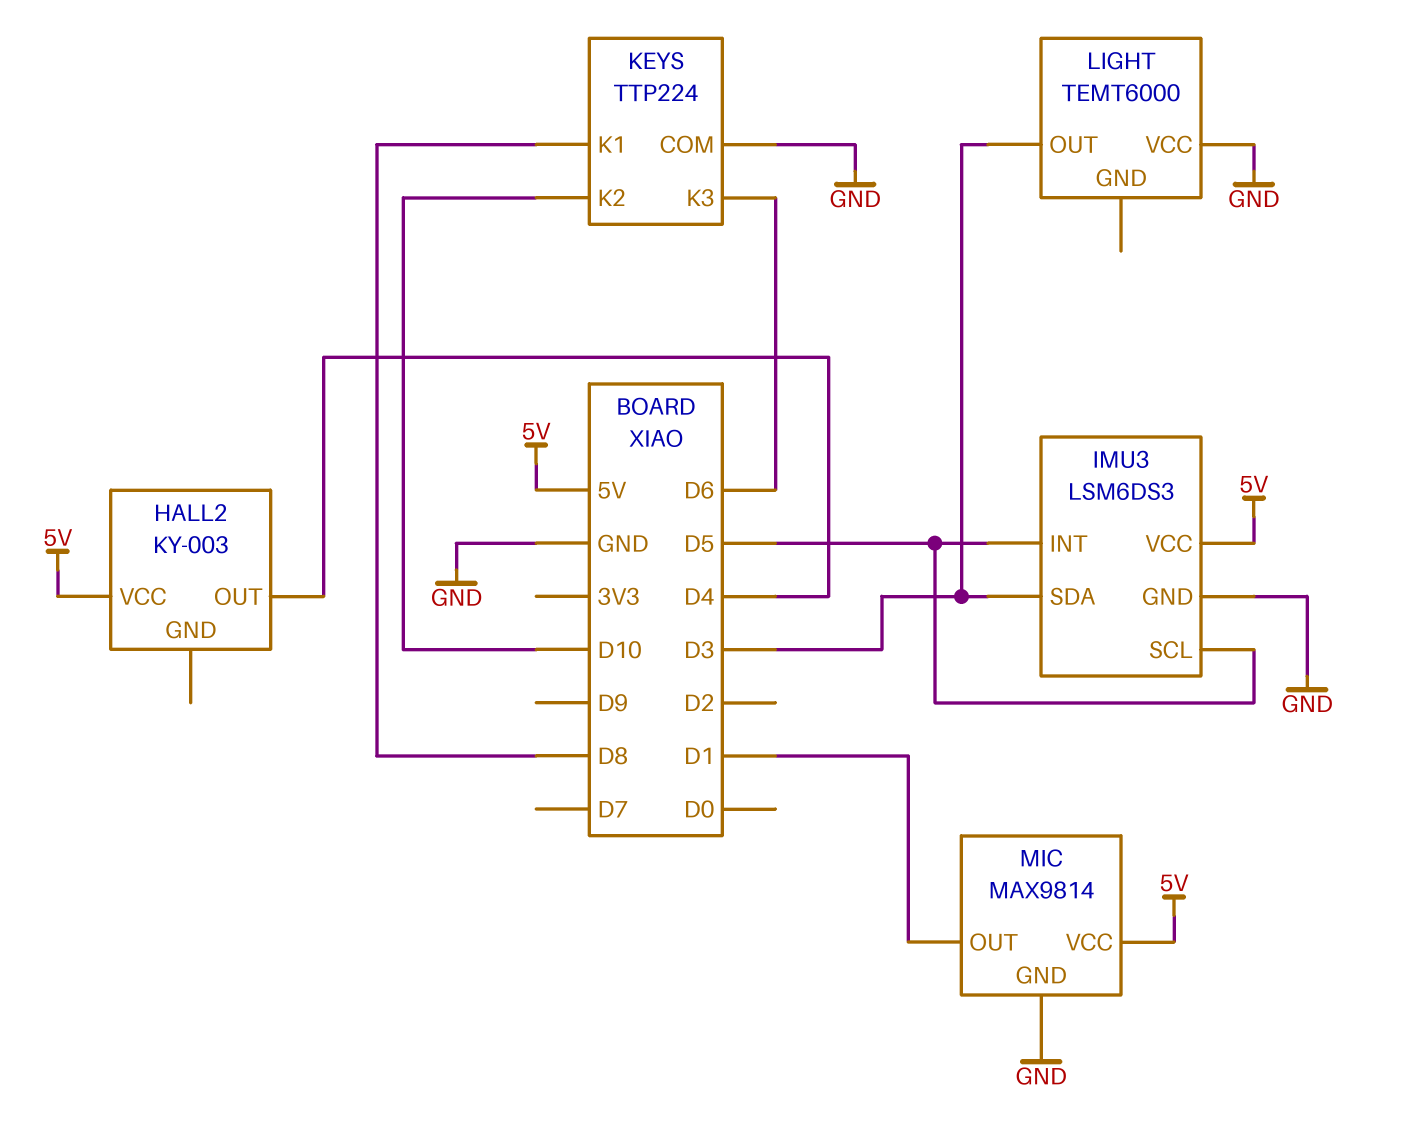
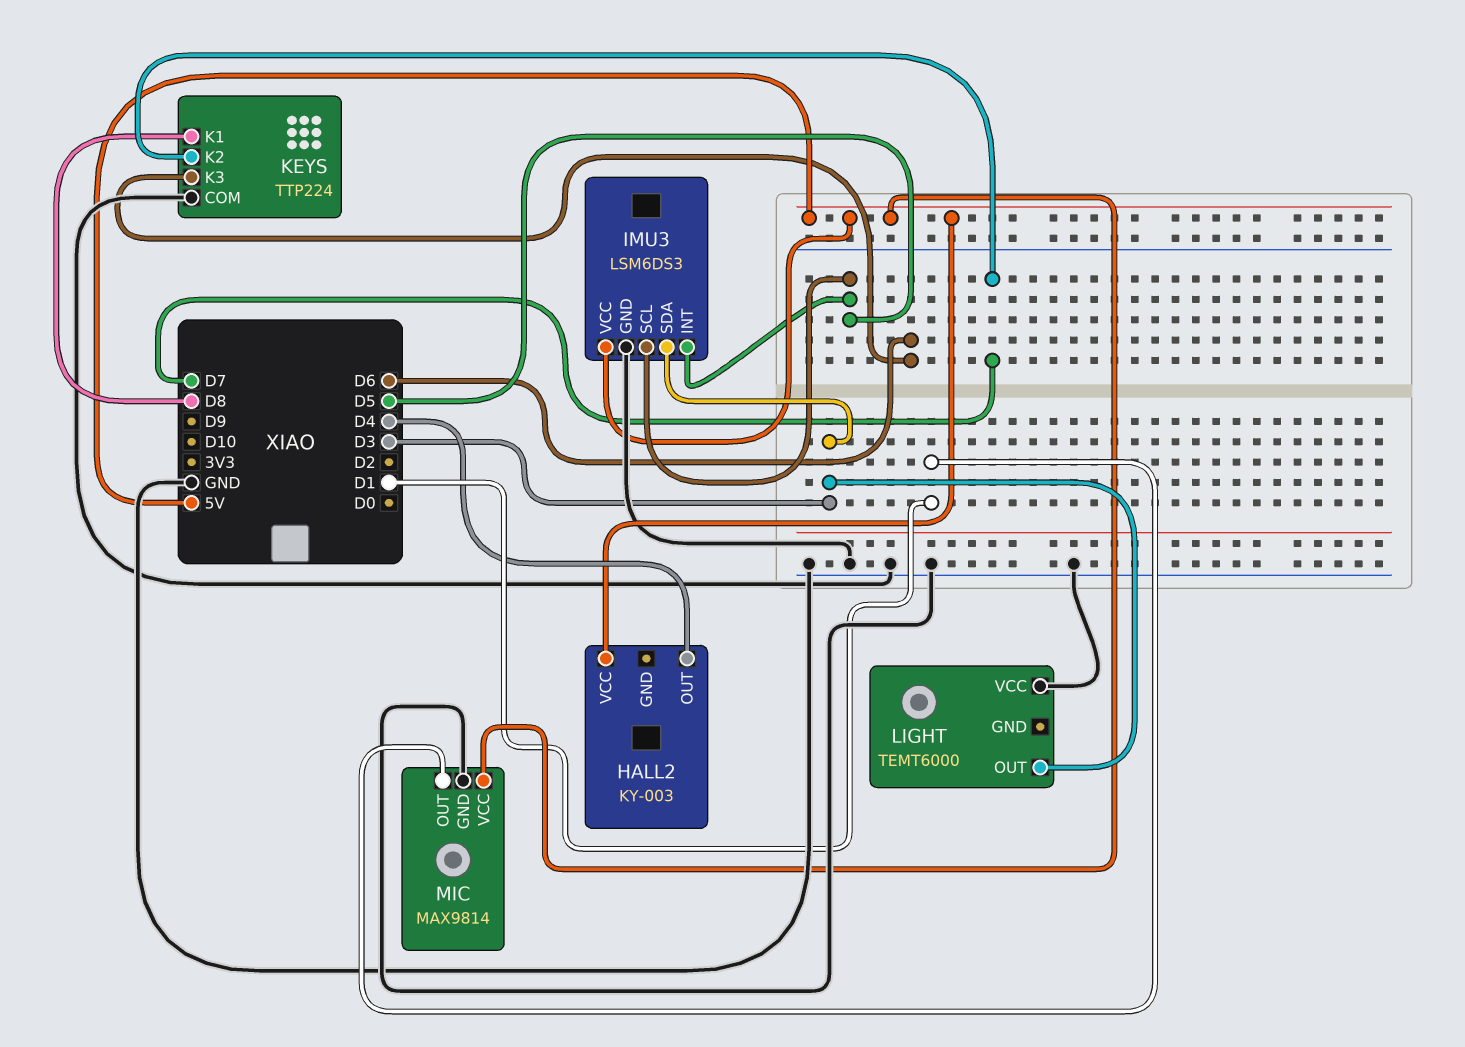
KEYS pin K2: D10 -> D7

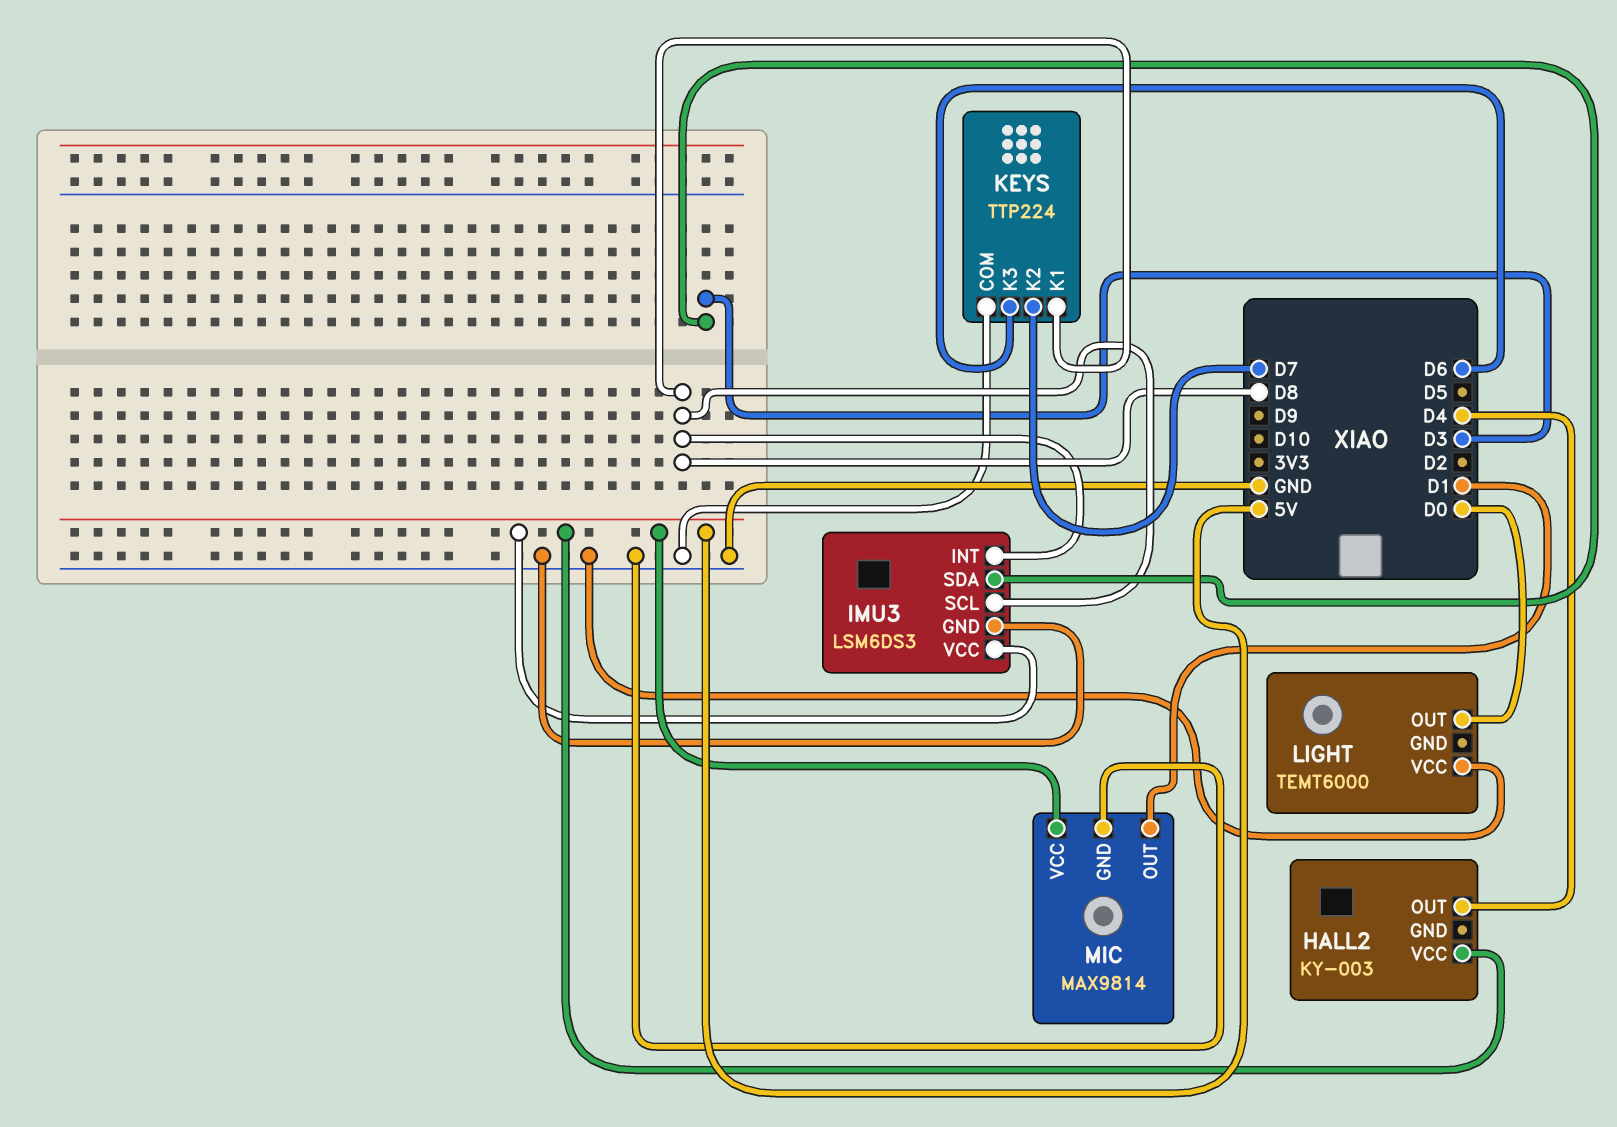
IMU3 pin INT: D5 -> D8
IMU3 pin SCL: D5 -> D8
LIGHT pin OUT: D3 -> D0

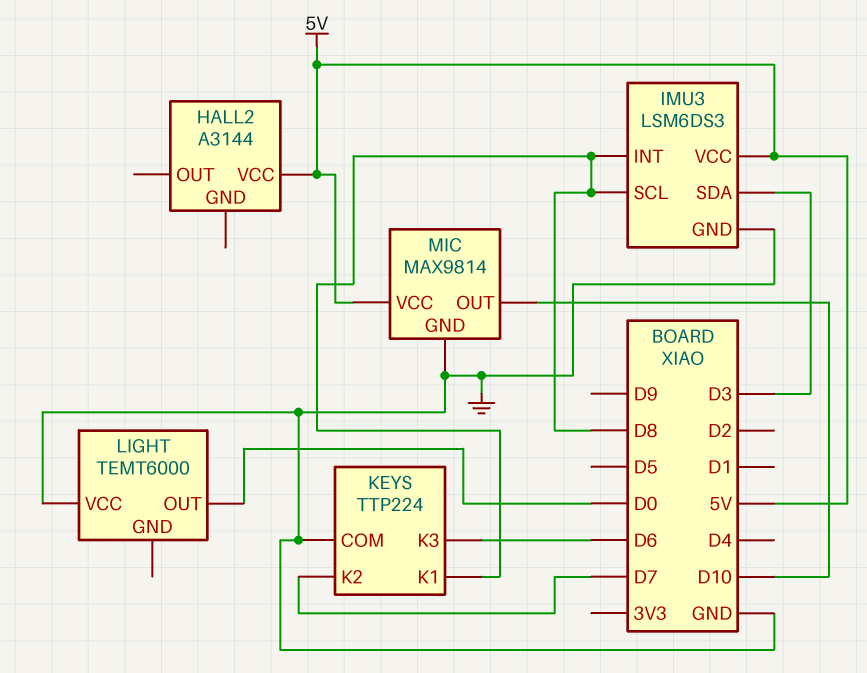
HALL2: KY-003 -> A3144
HALL2 pin OUT: D4 -> none
MIC pin OUT: D1 -> D10

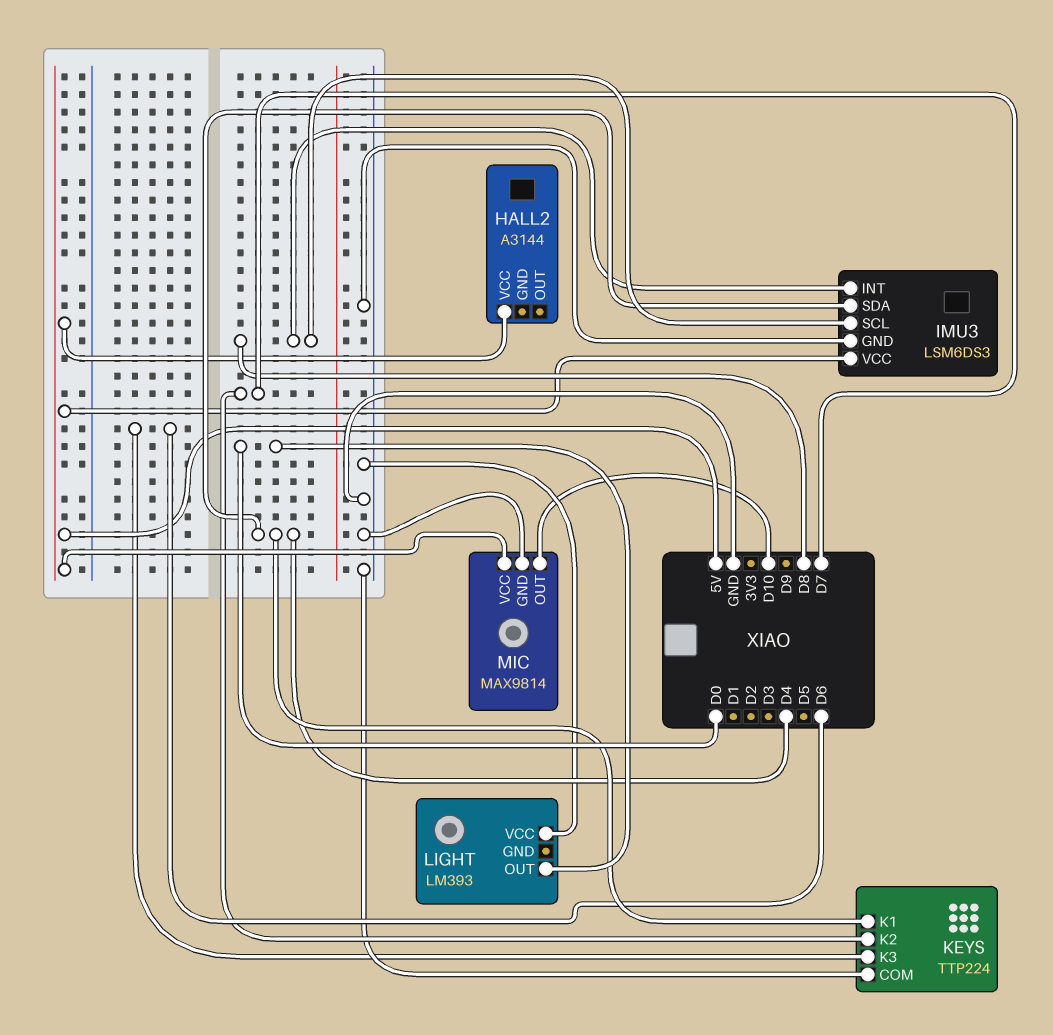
IMU3 pin SDA: D3 -> D4
KEYS pin K1: D8 -> D4
LIGHT: TEMT6000 -> LM393

